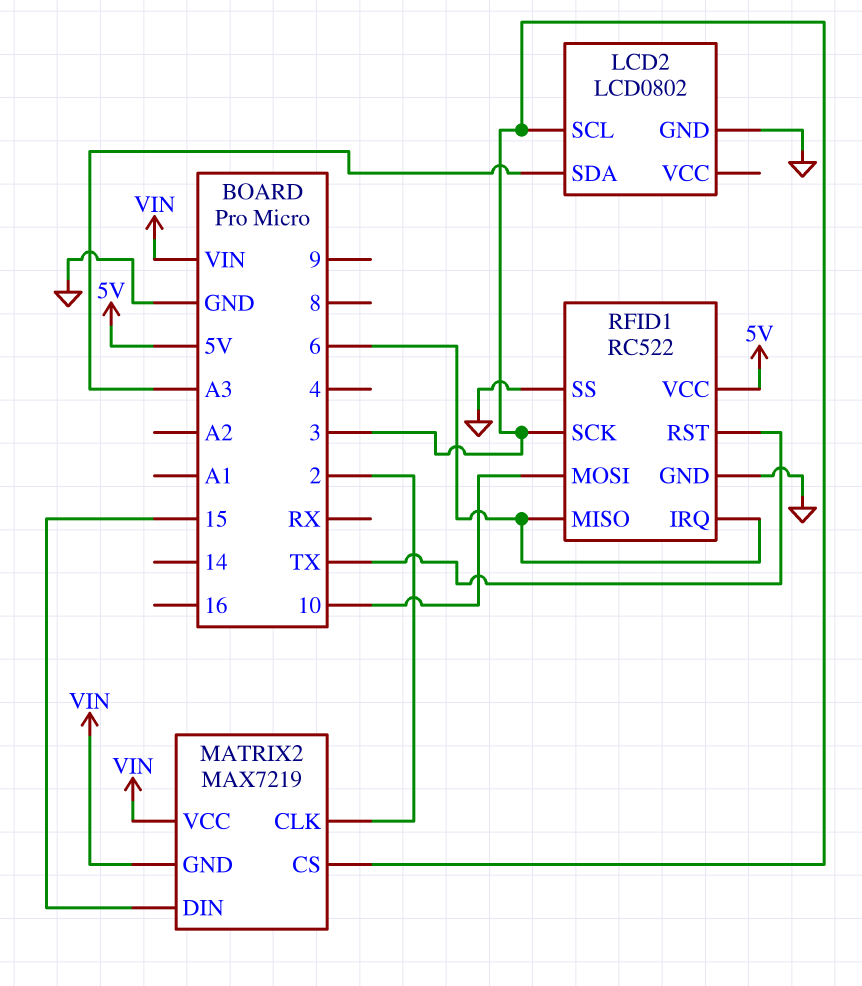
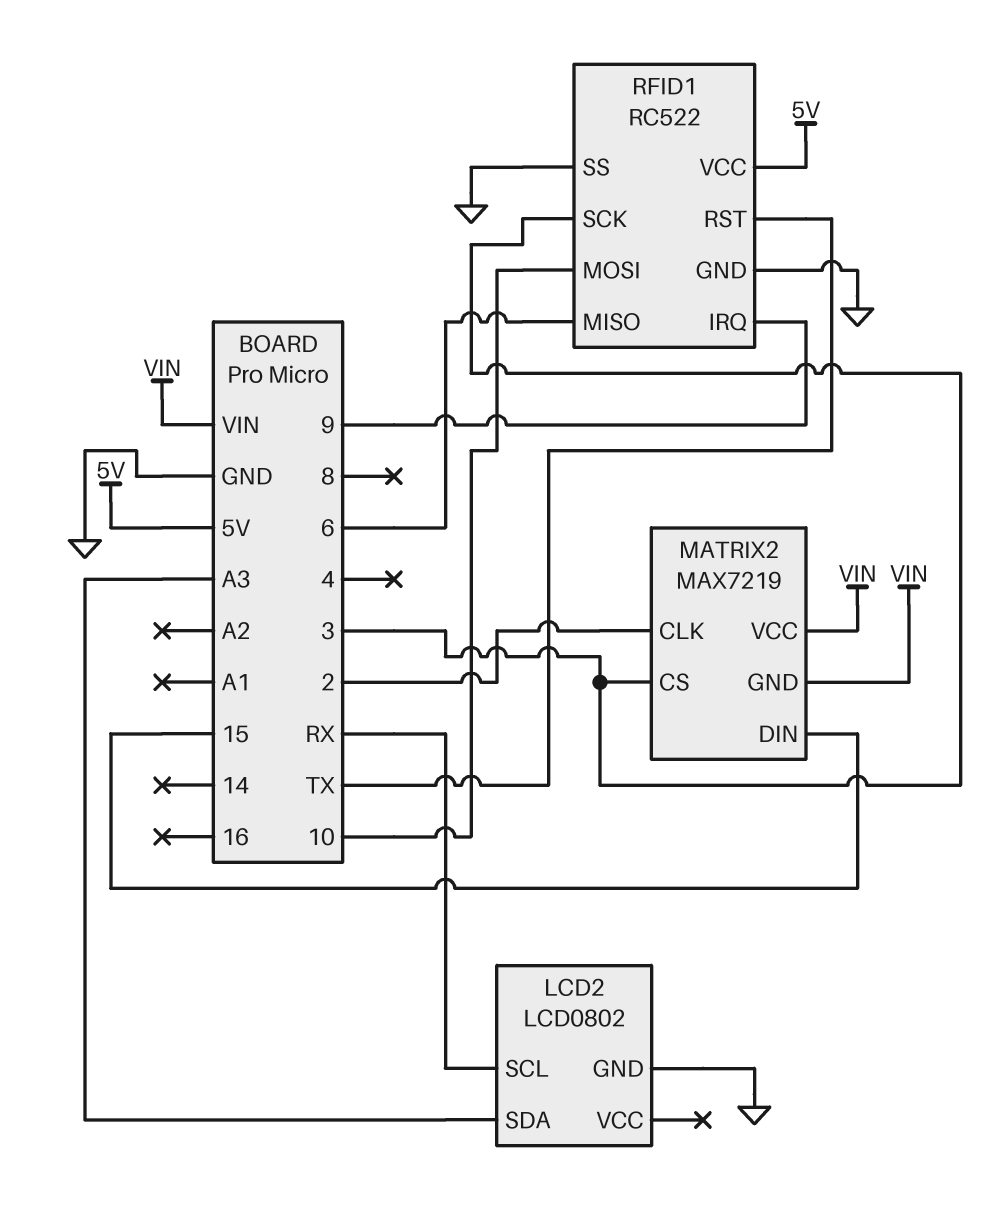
LCD2 pin SCL: 3 -> RX
RFID1 pin IRQ: 6 -> 9

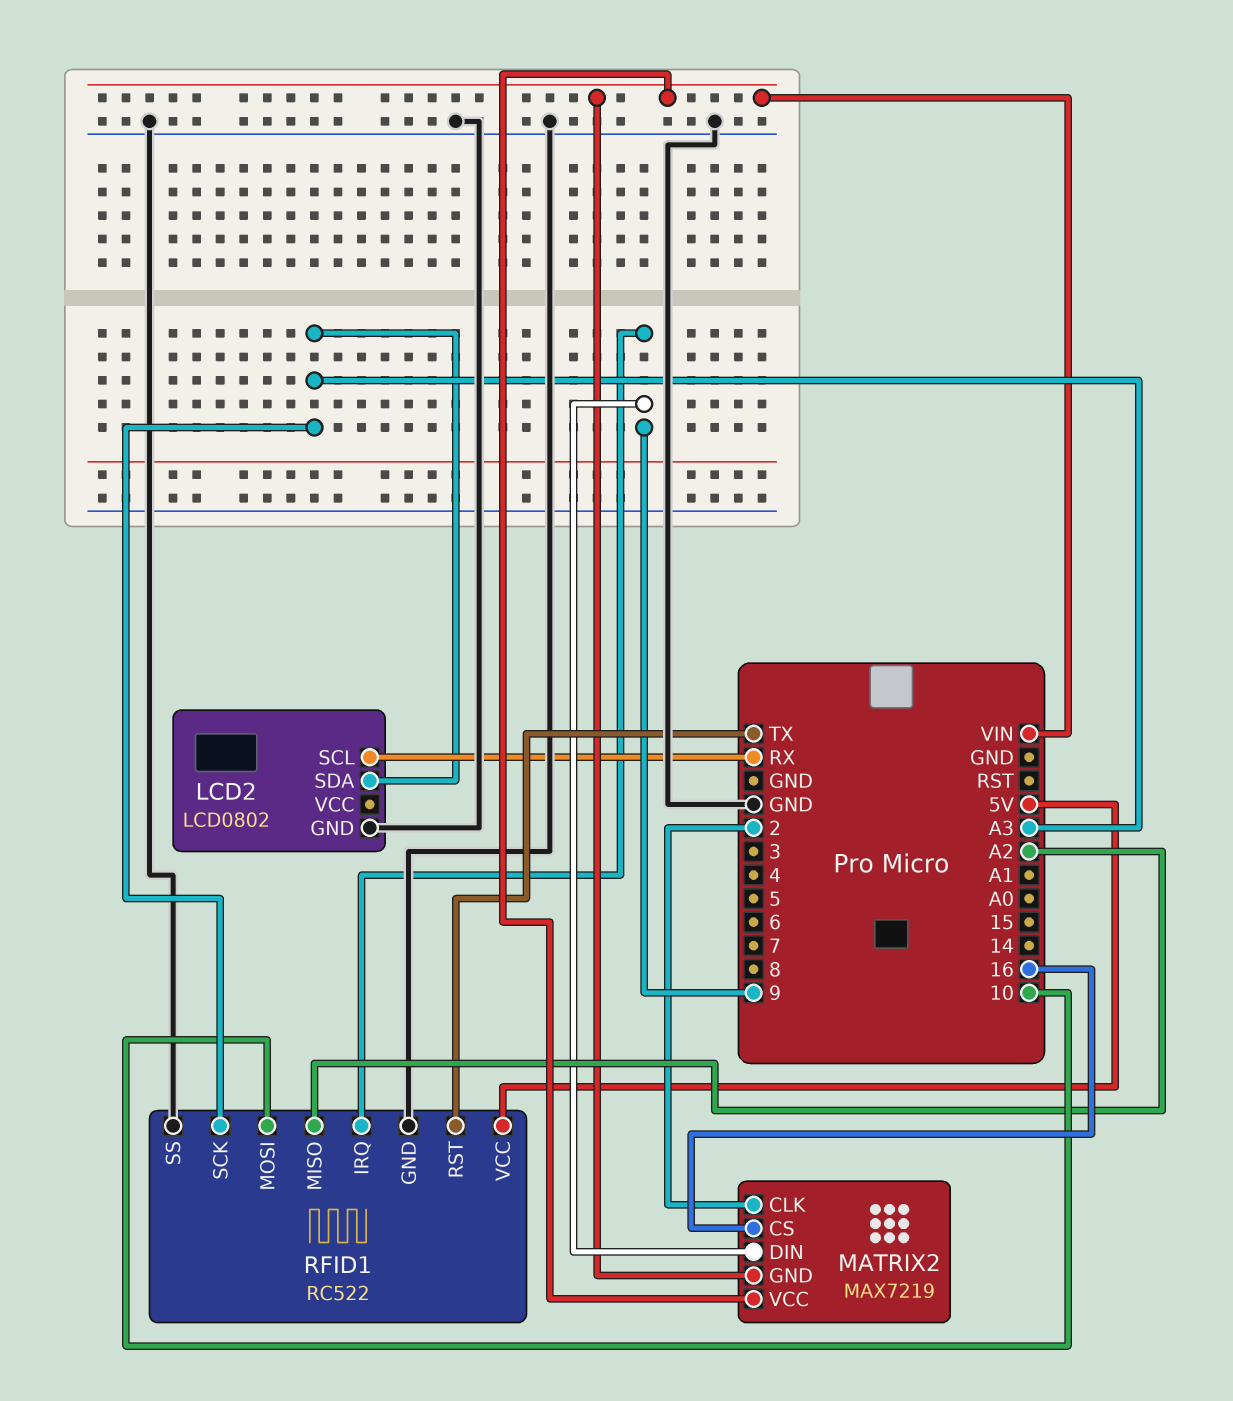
MATRIX2 pin CS: 3 -> 16
MATRIX2 pin DIN: 15 -> 9
RFID1 pin MISO: 6 -> A2
RFID1 pin SCK: 3 -> A3

